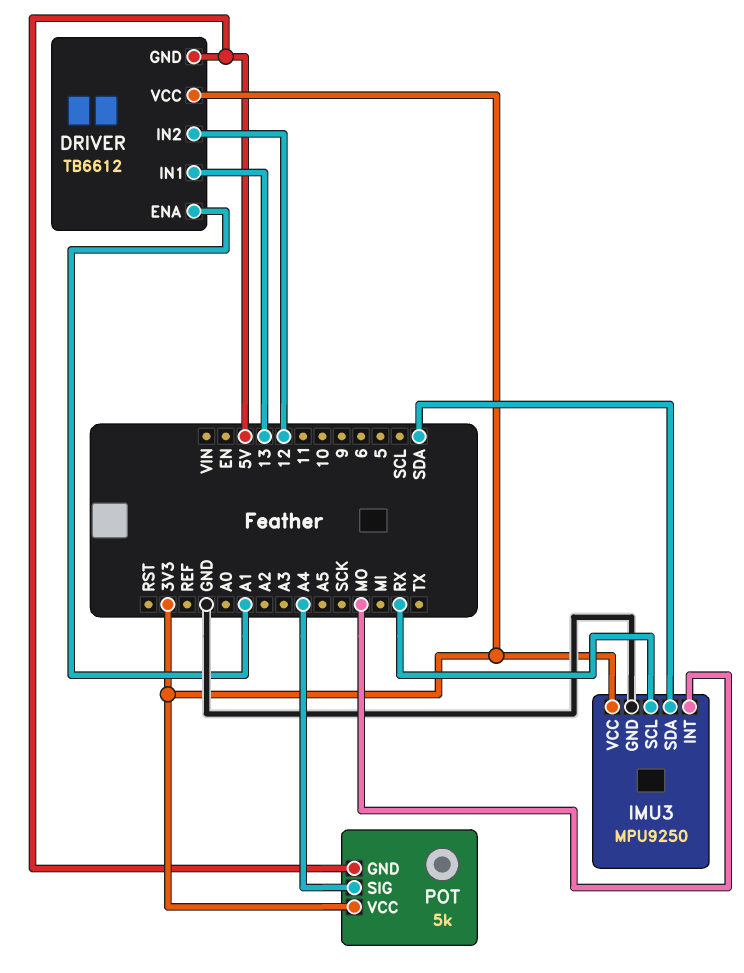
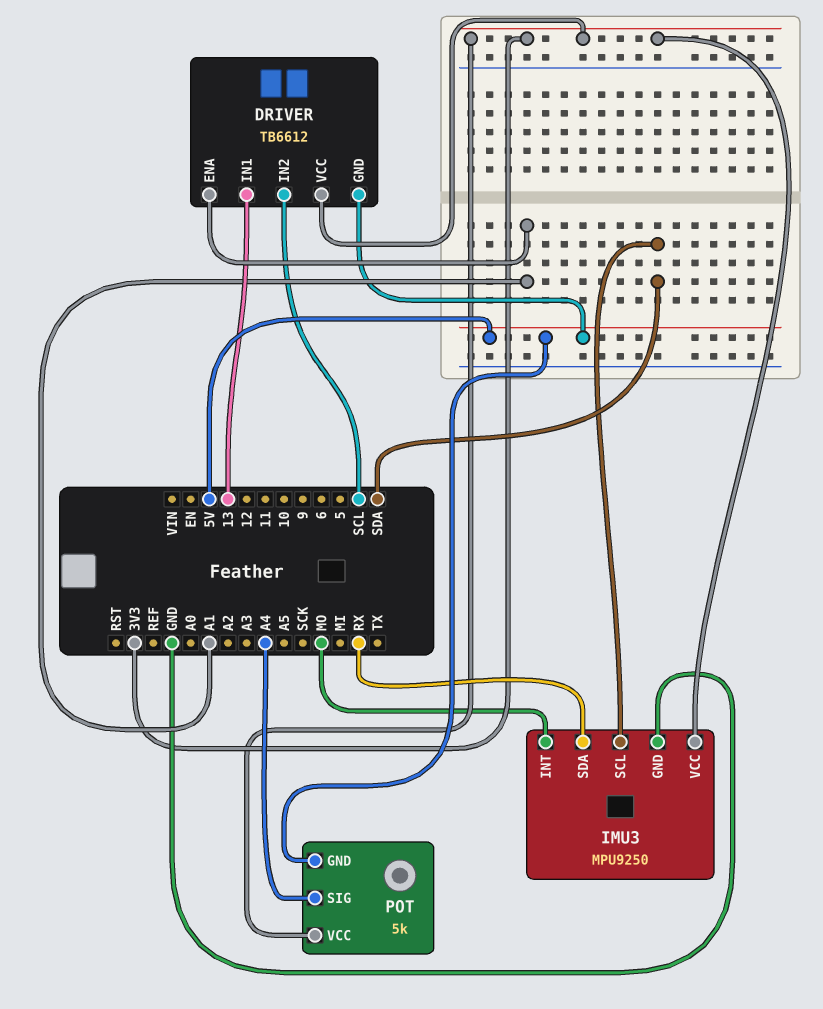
DRIVER pin IN2: 12 -> SCL
IMU3 pin SCL: RX -> SDA
IMU3 pin SDA: SDA -> RX

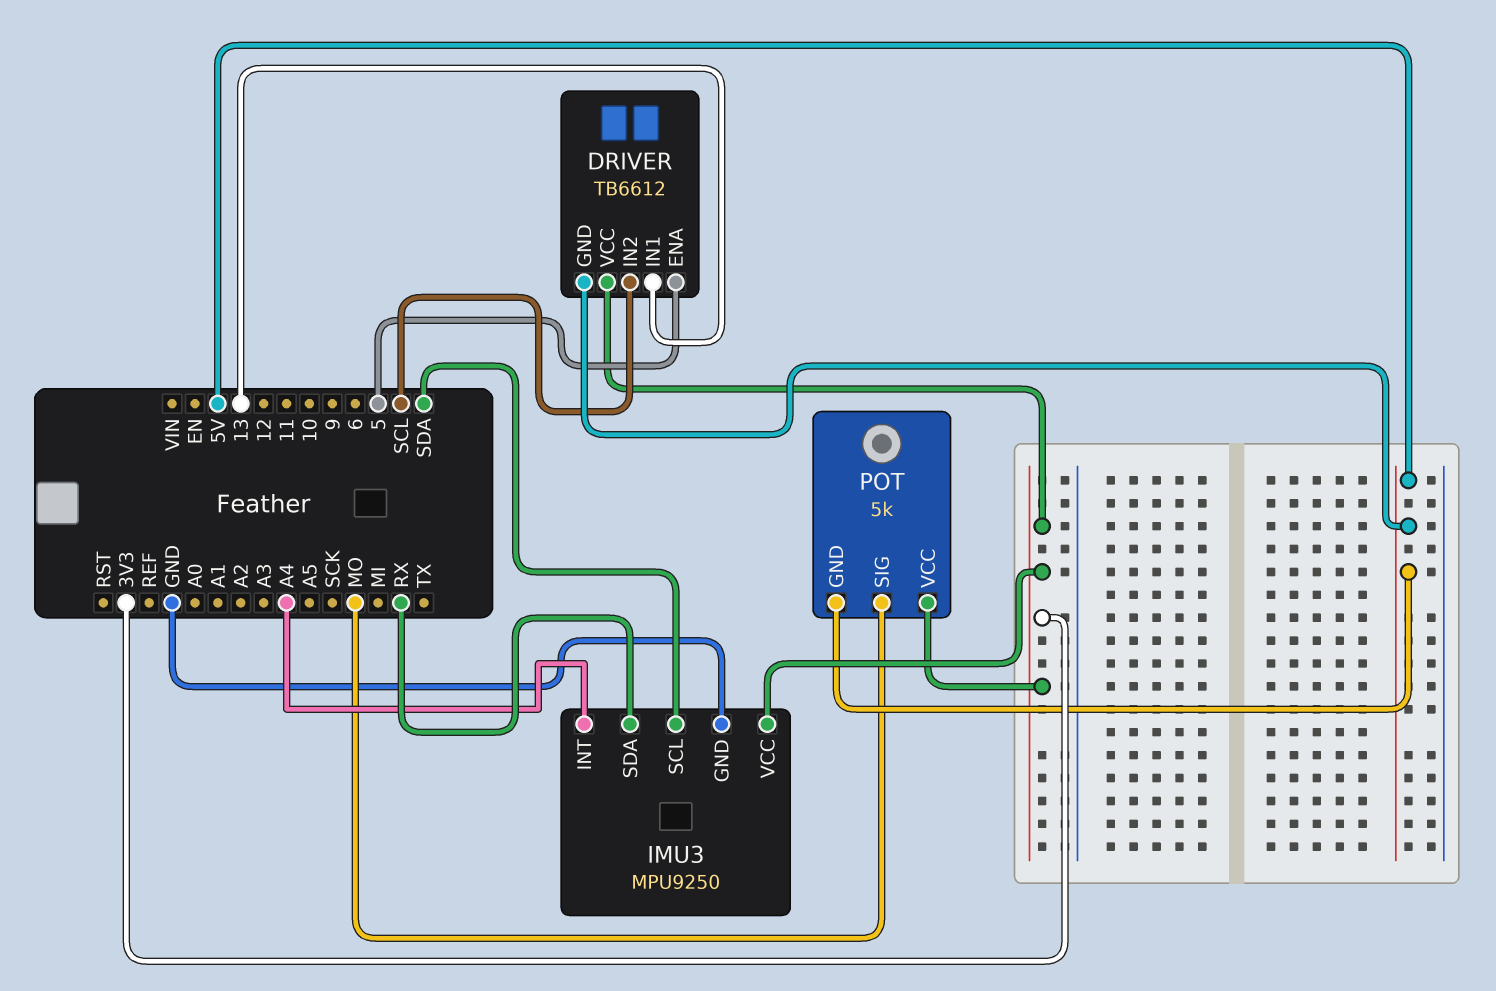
DRIVER pin ENA: A1 -> 5
IMU3 pin INT: MO -> A4
POT pin SIG: A4 -> MO

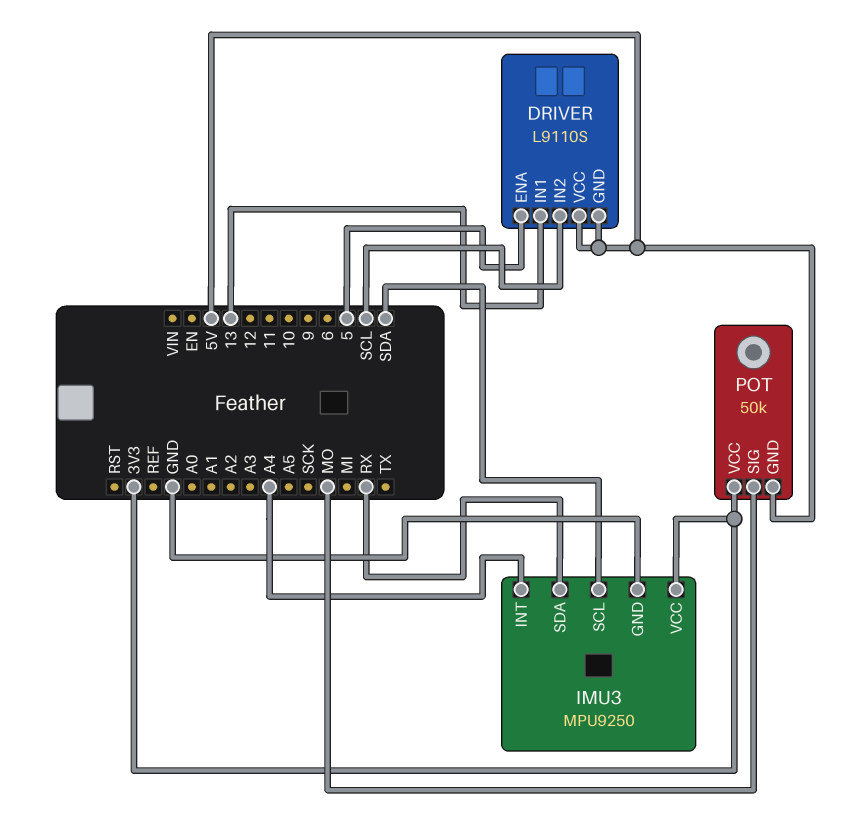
DRIVER: TB6612 -> L9110S
DRIVER pin VCC: 3V3 -> 5V
POT: 5k -> 50k

